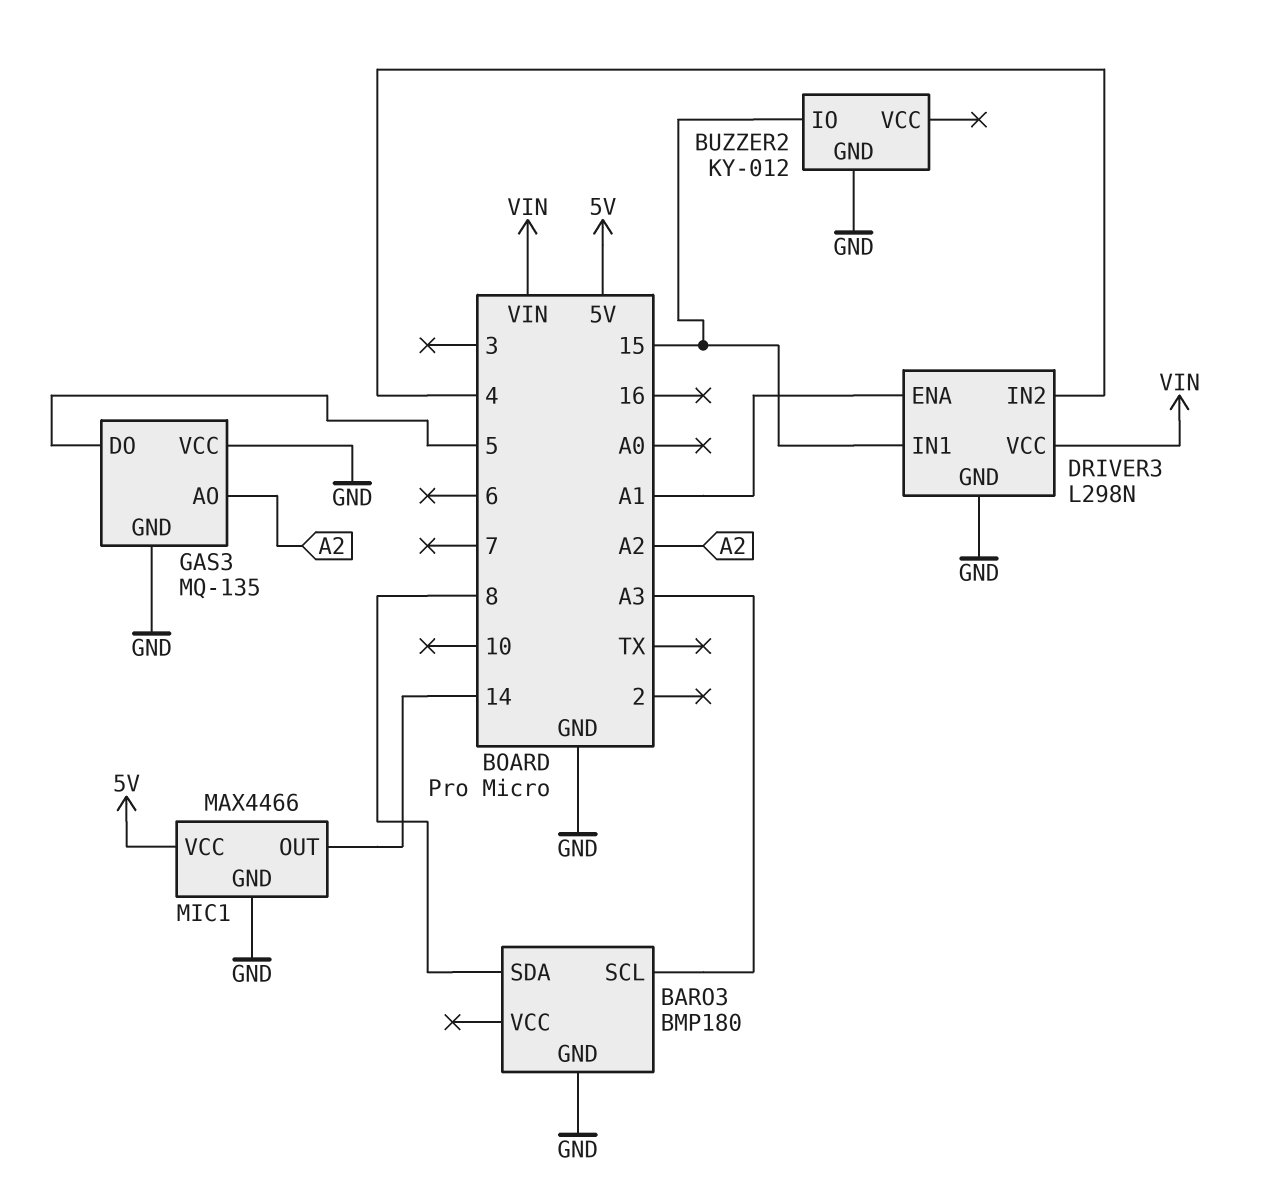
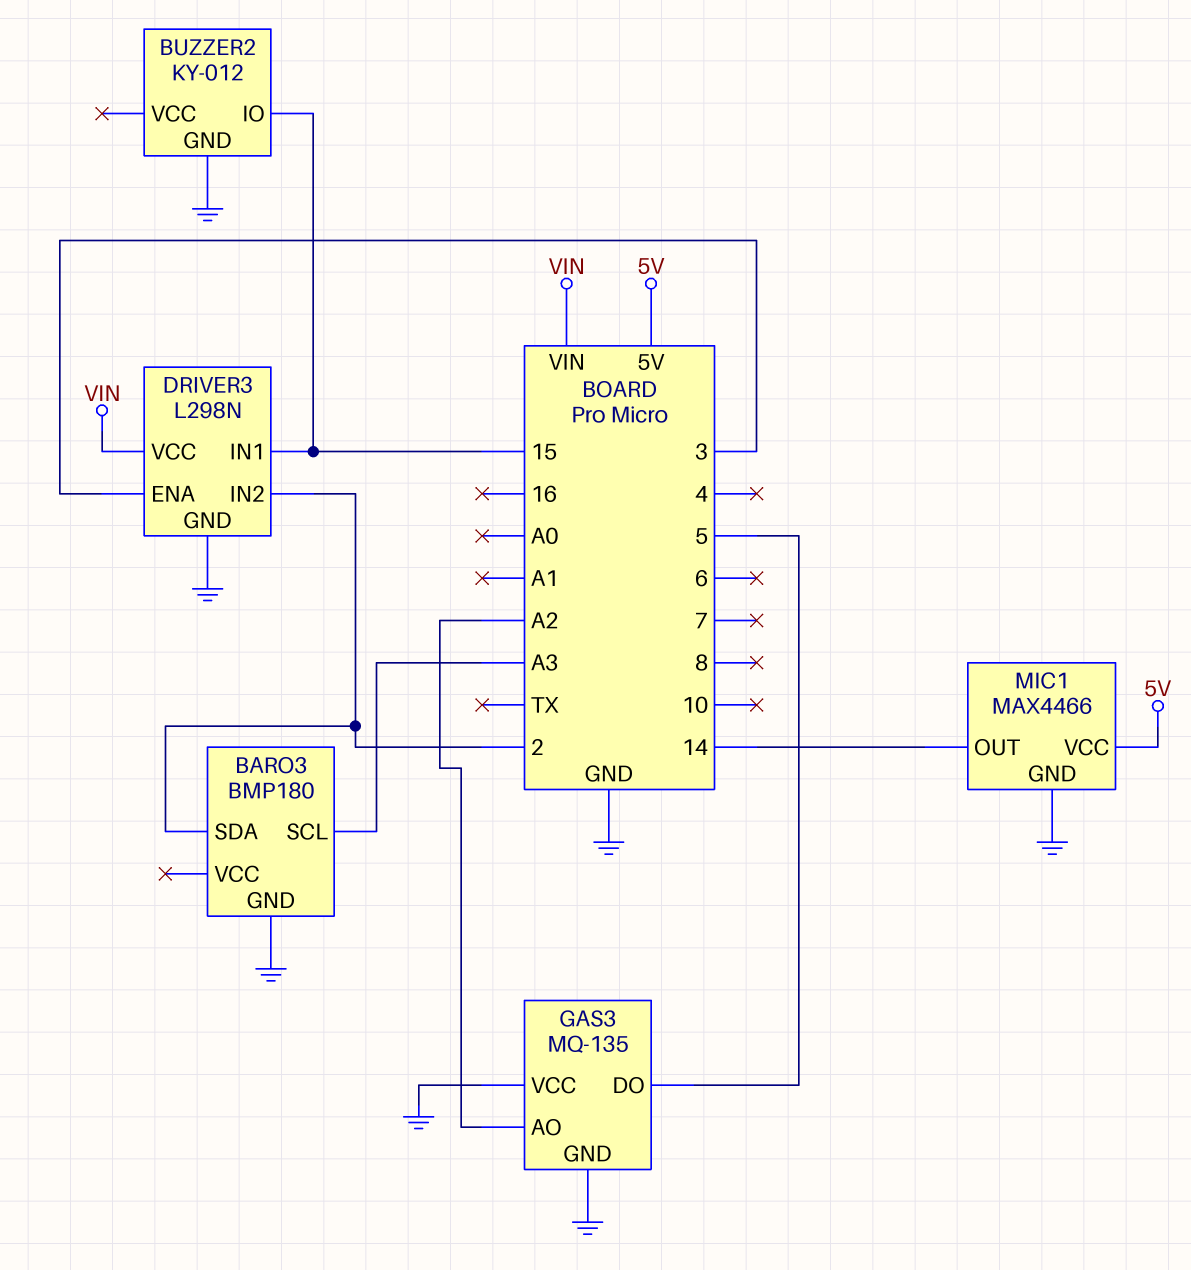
BARO3 pin SDA: 8 -> 2
DRIVER3 pin ENA: A1 -> 3
DRIVER3 pin IN2: 4 -> 2

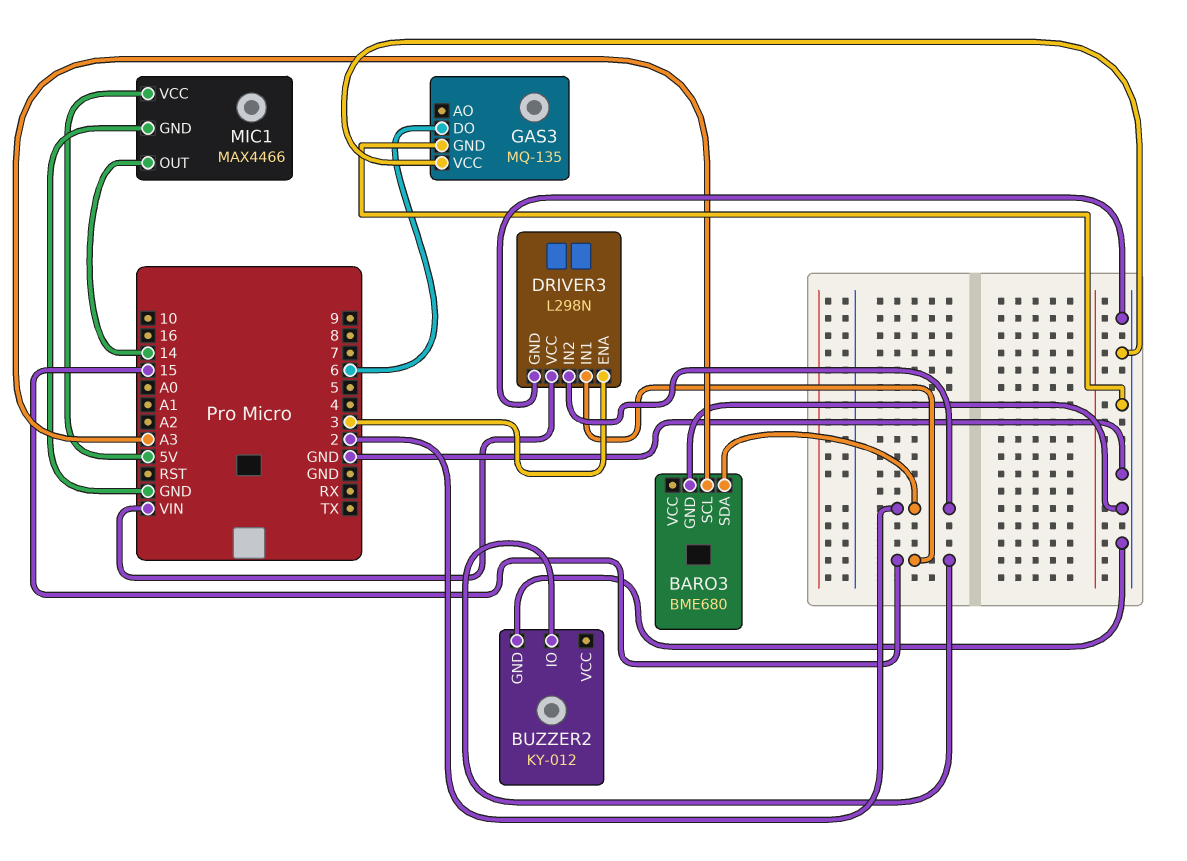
BARO3: BMP180 -> BME680
GAS3 pin AO: A2 -> none
GAS3 pin DO: 5 -> 6

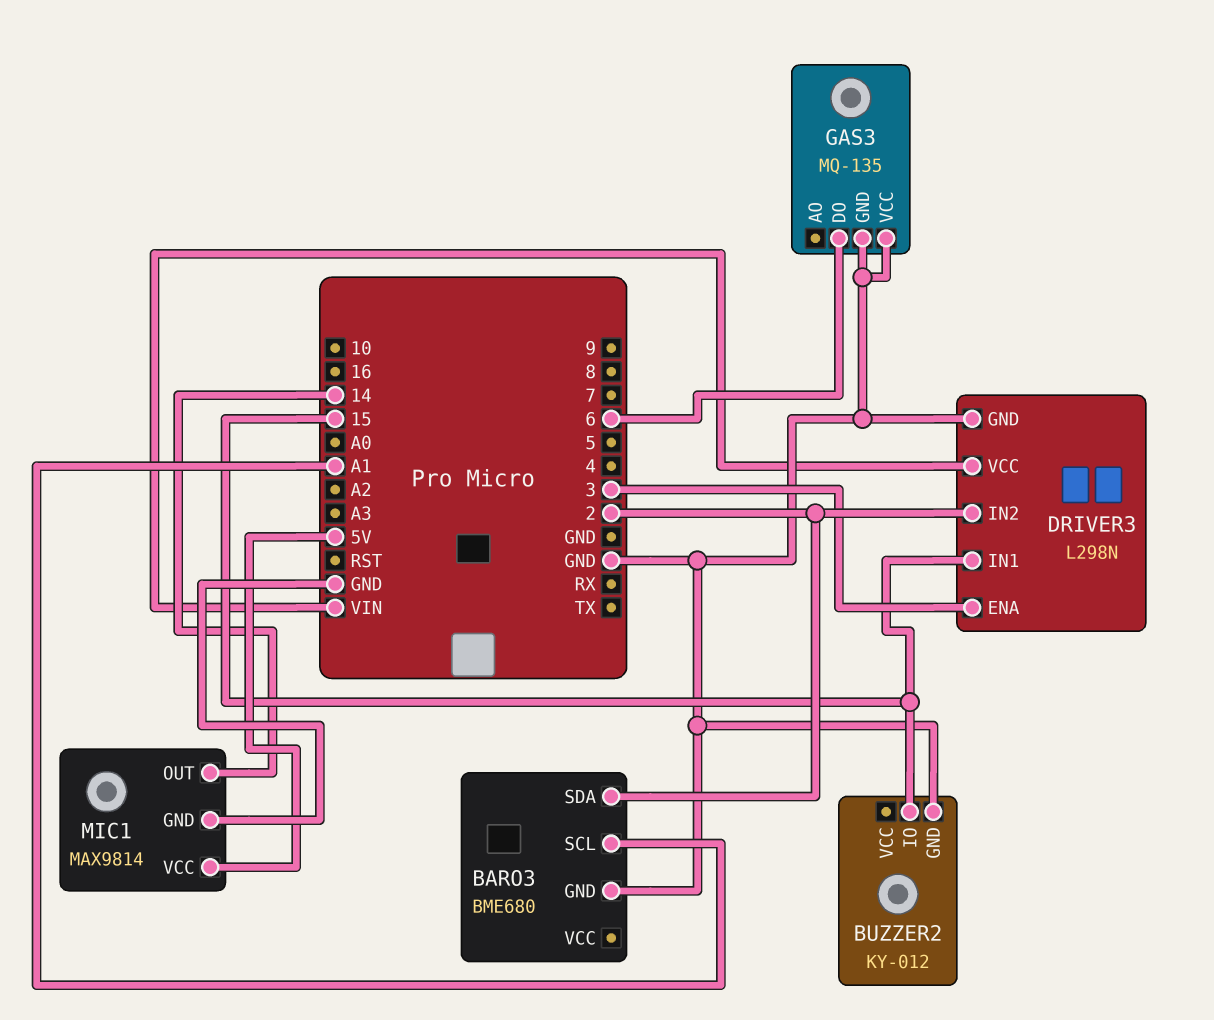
BARO3 pin SCL: A3 -> A1
MIC1: MAX4466 -> MAX9814

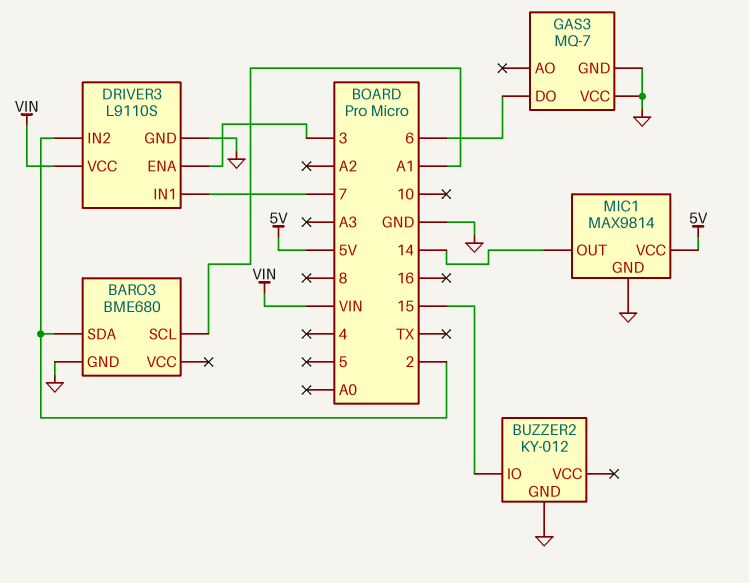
DRIVER3: L298N -> L9110S
DRIVER3 pin IN1: 15 -> 7
GAS3: MQ-135 -> MQ-7

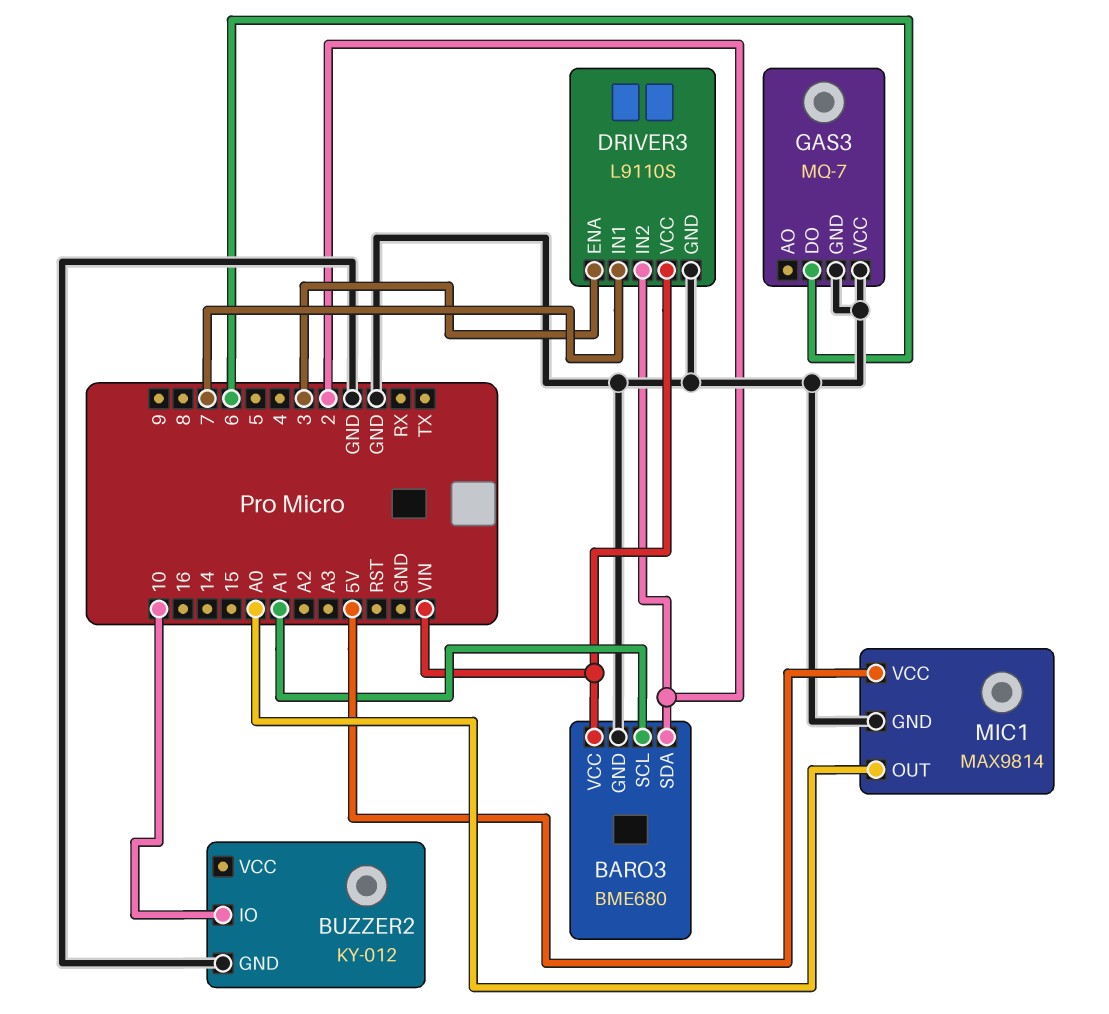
BARO3 pin VCC: none -> VIN
BUZZER2 pin IO: 15 -> 10
MIC1 pin OUT: 14 -> A0

